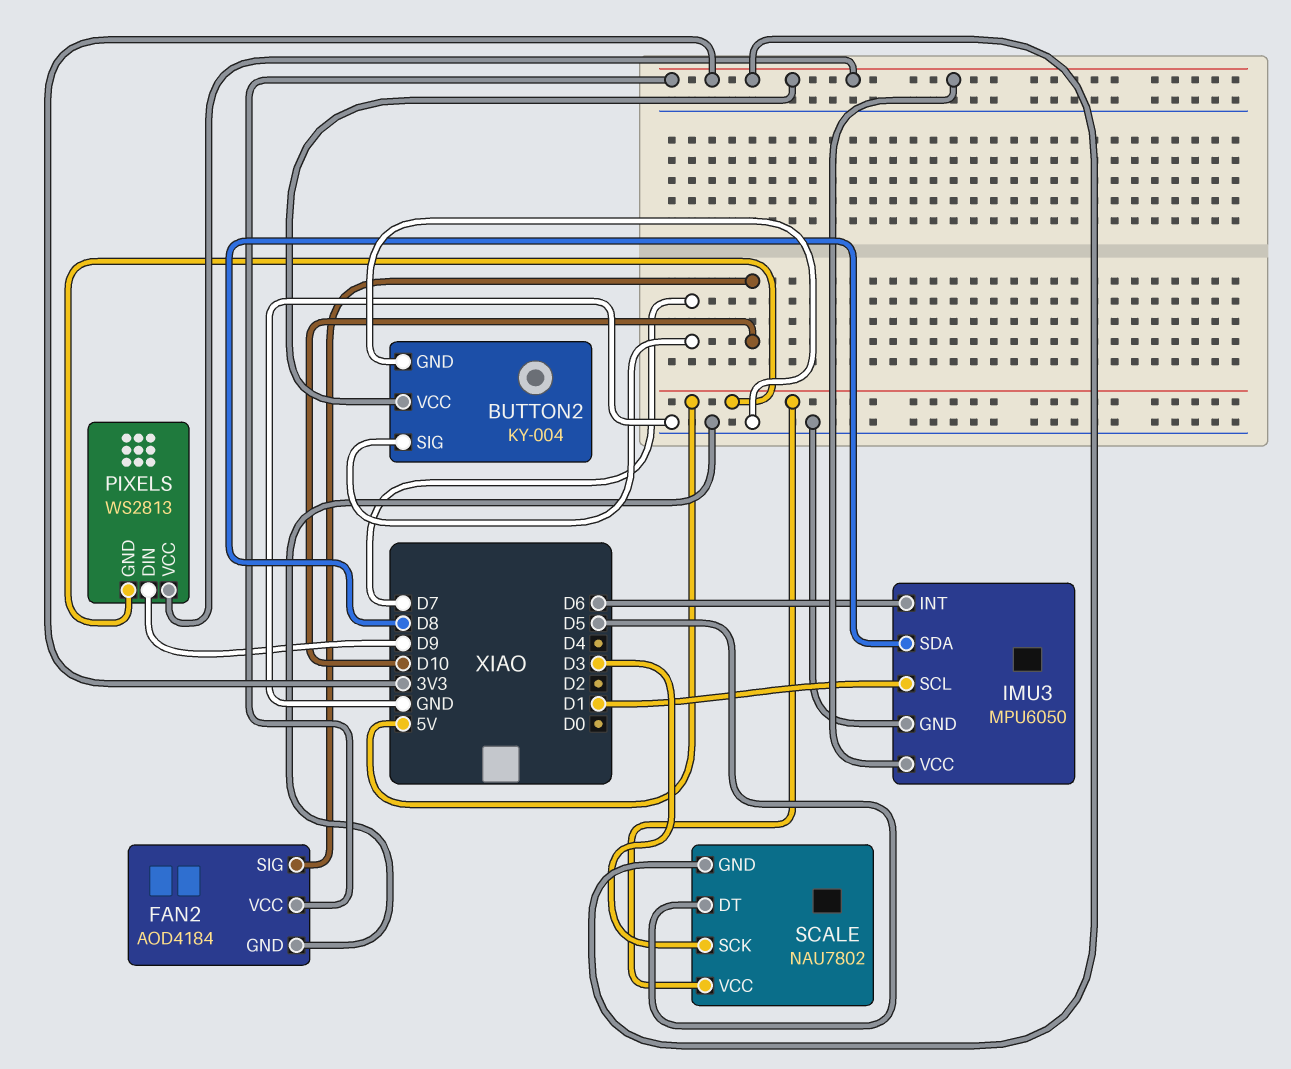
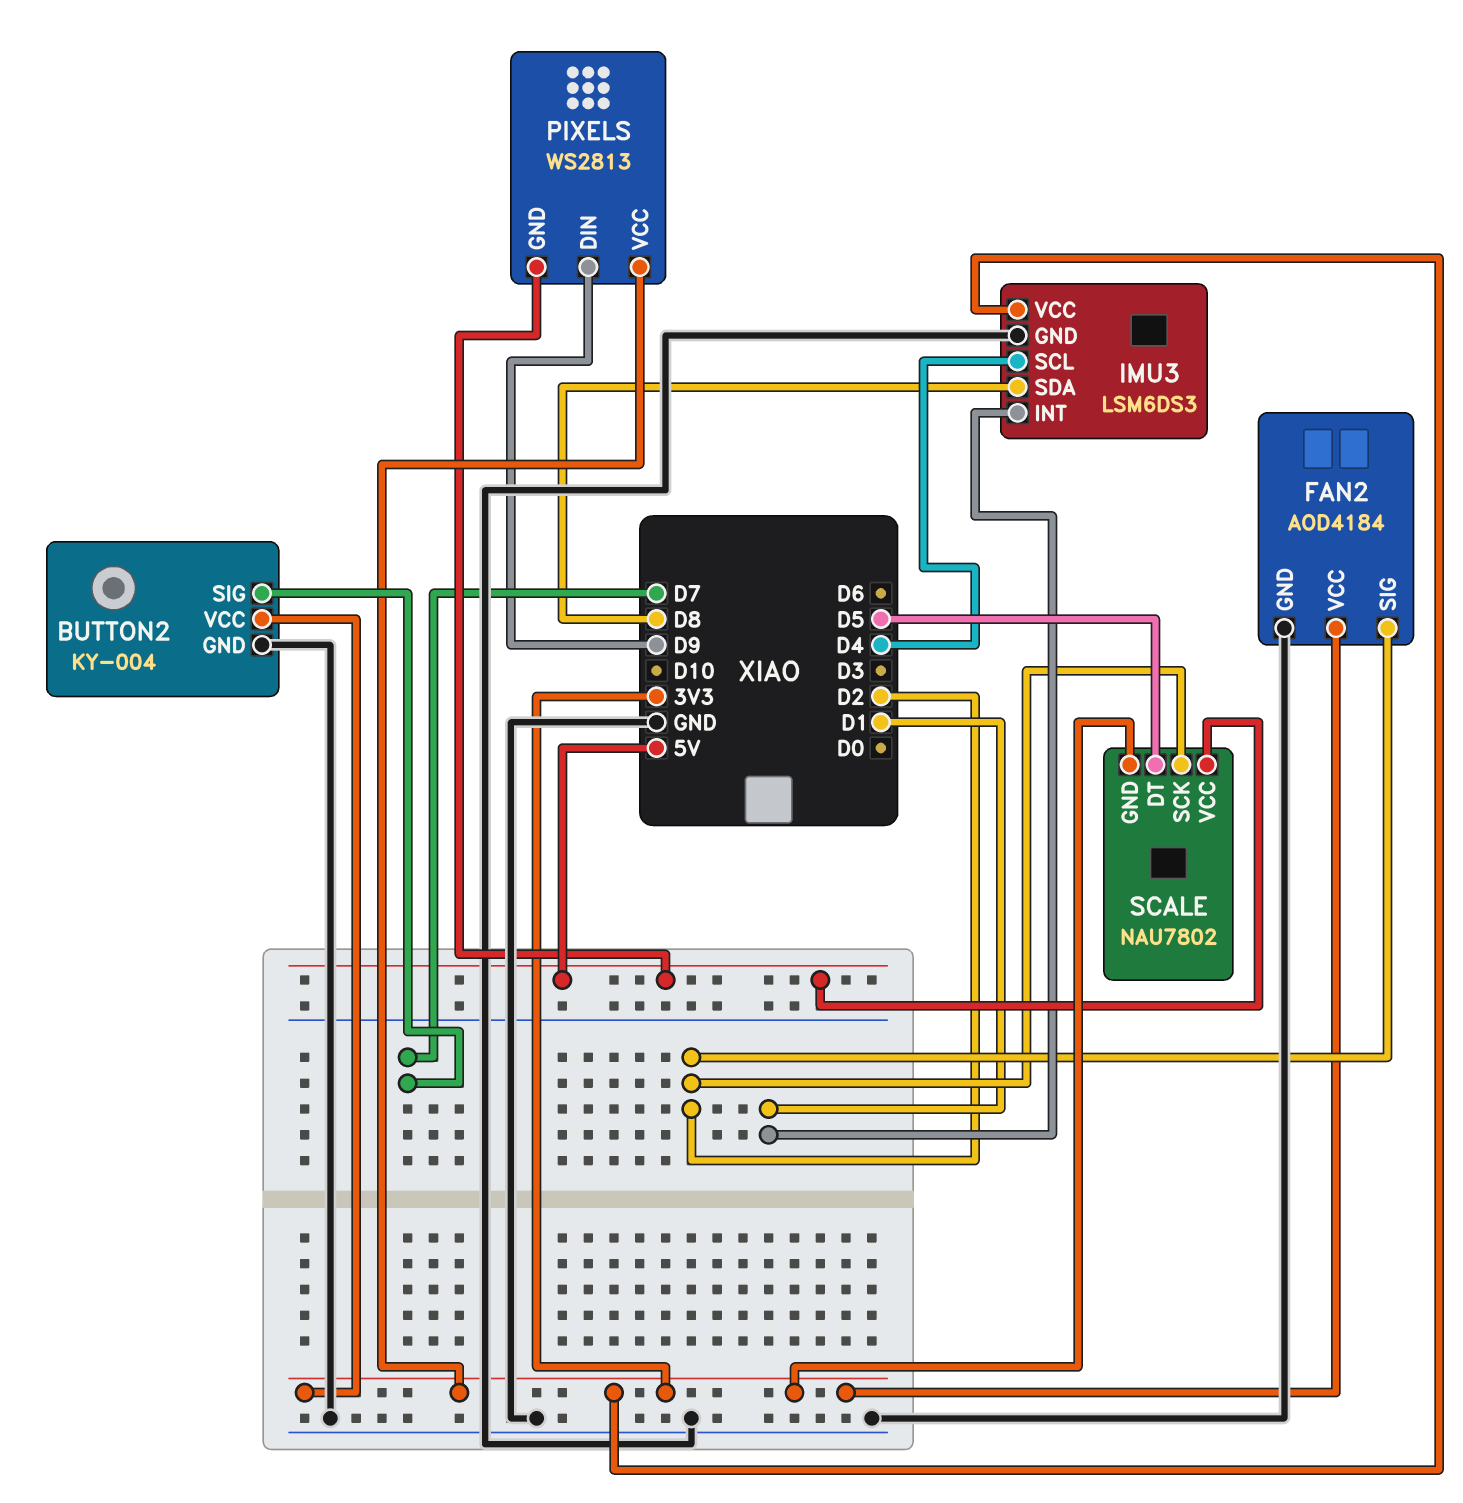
FAN2 pin SIG: D10 -> D2
IMU3: MPU6050 -> LSM6DS3
IMU3 pin INT: D6 -> D1
IMU3 pin SCL: D1 -> D4
SCALE pin SCK: D3 -> D2

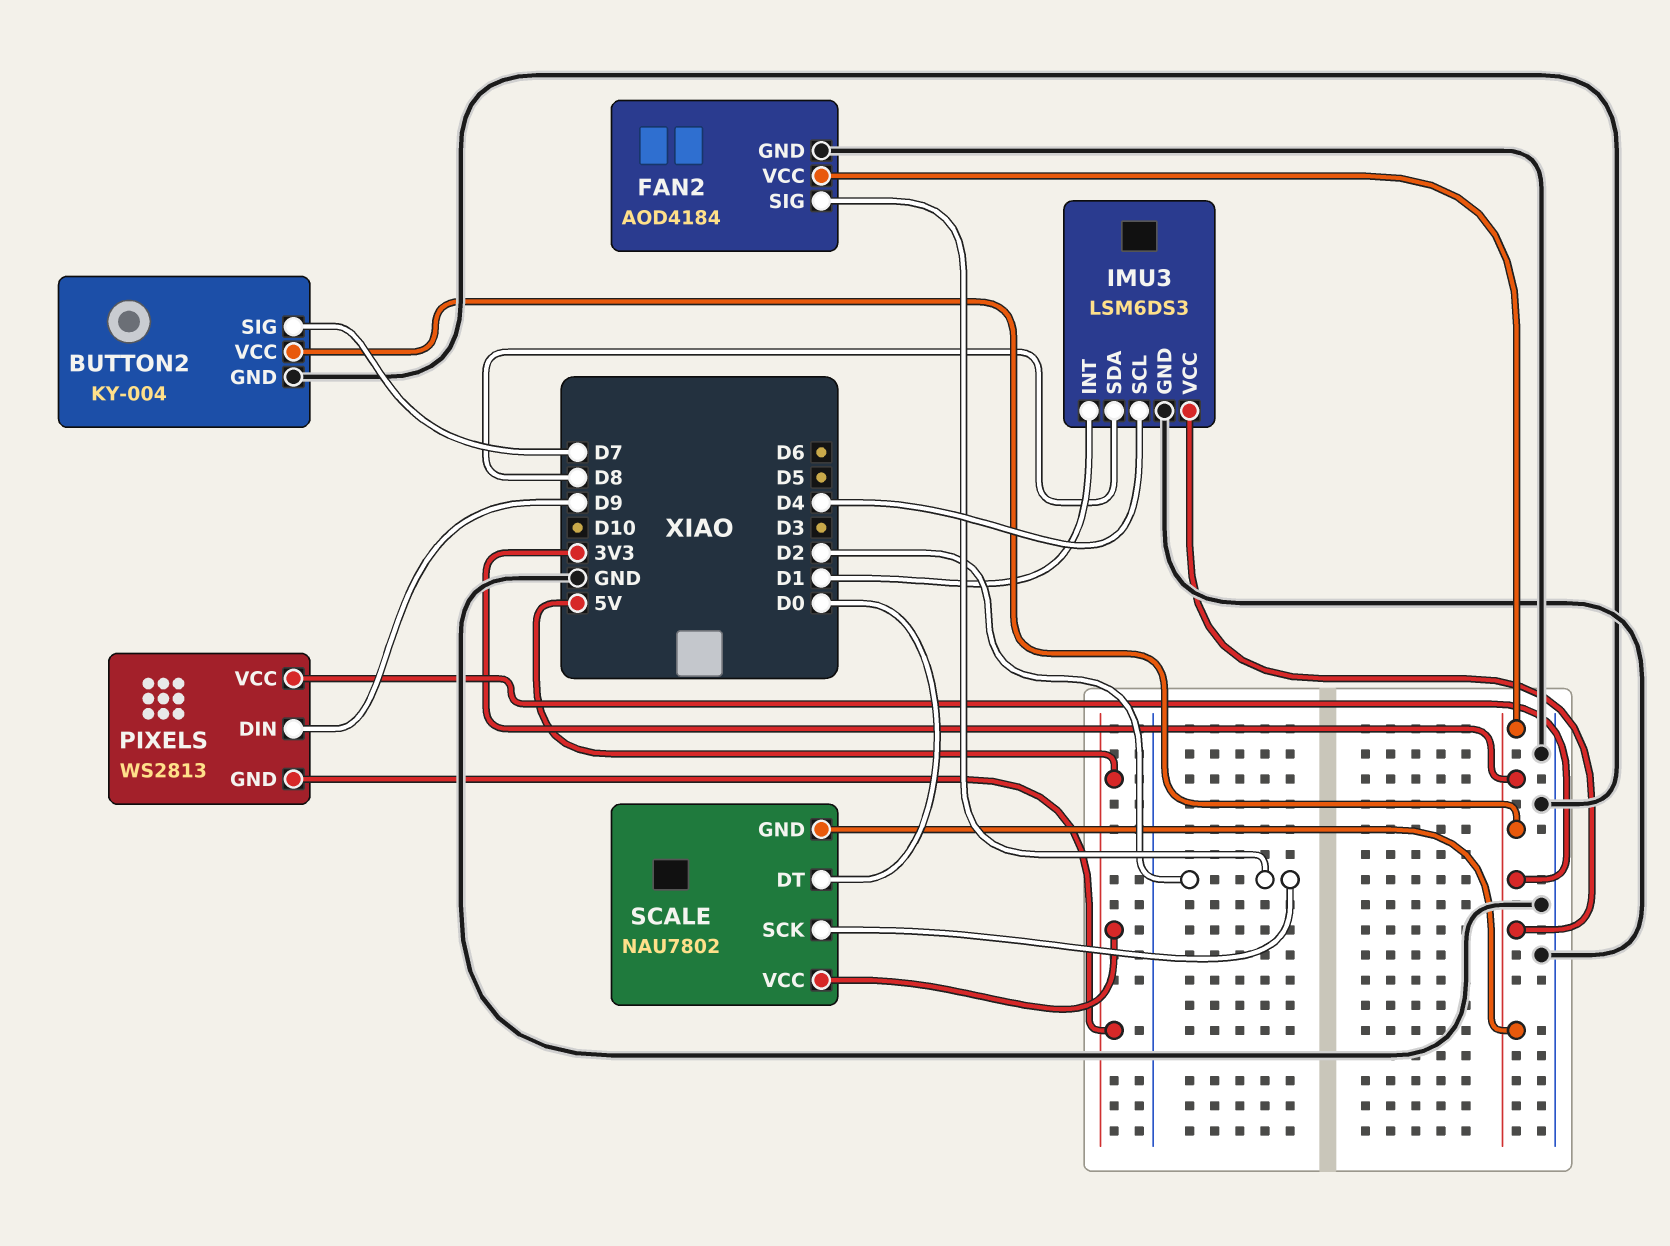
SCALE pin DT: D5 -> D0

